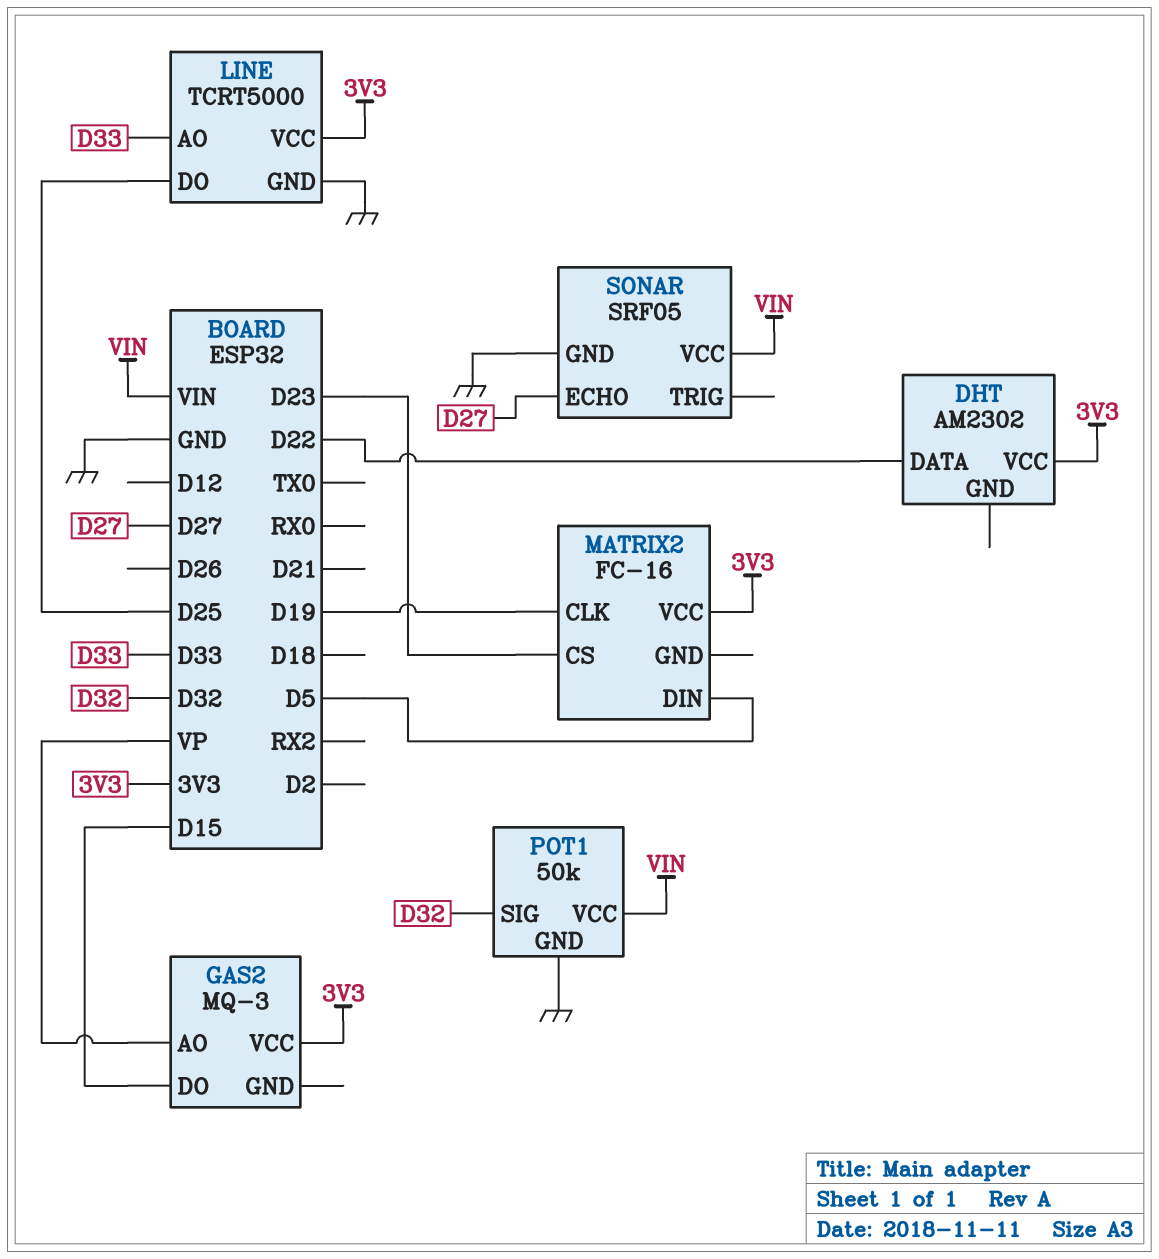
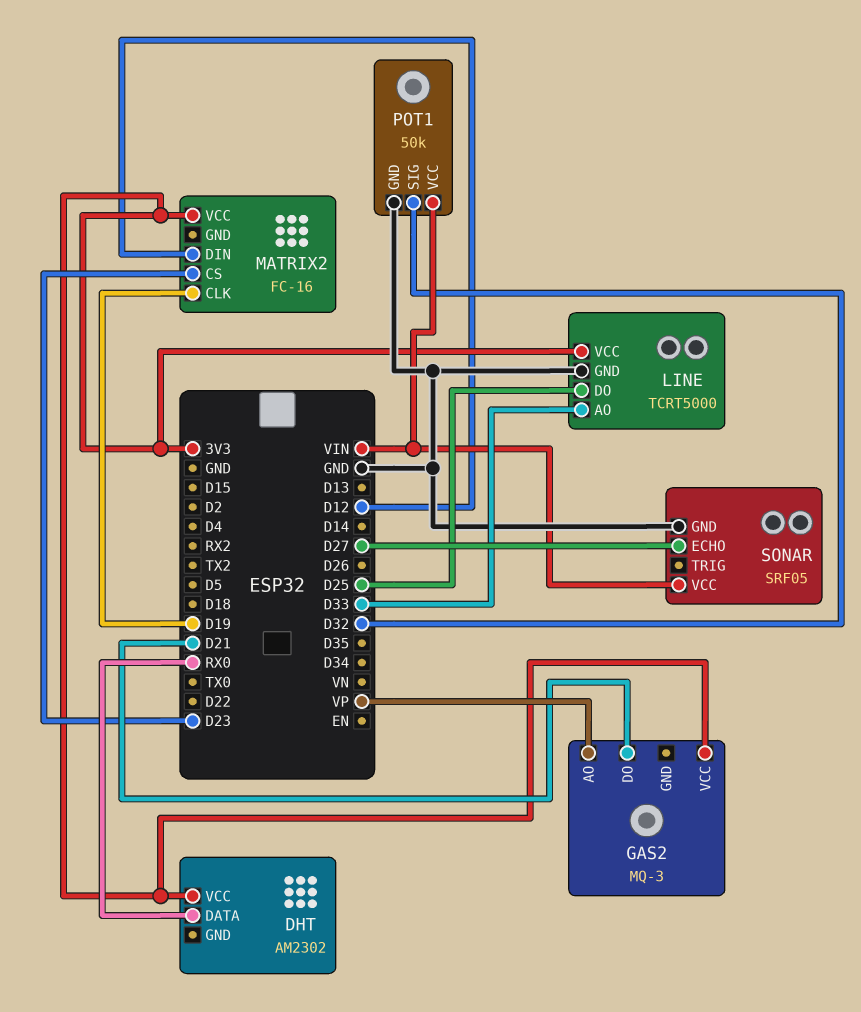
DHT pin DATA: D22 -> RX0
GAS2 pin DO: D15 -> D21
MATRIX2 pin DIN: D5 -> D12

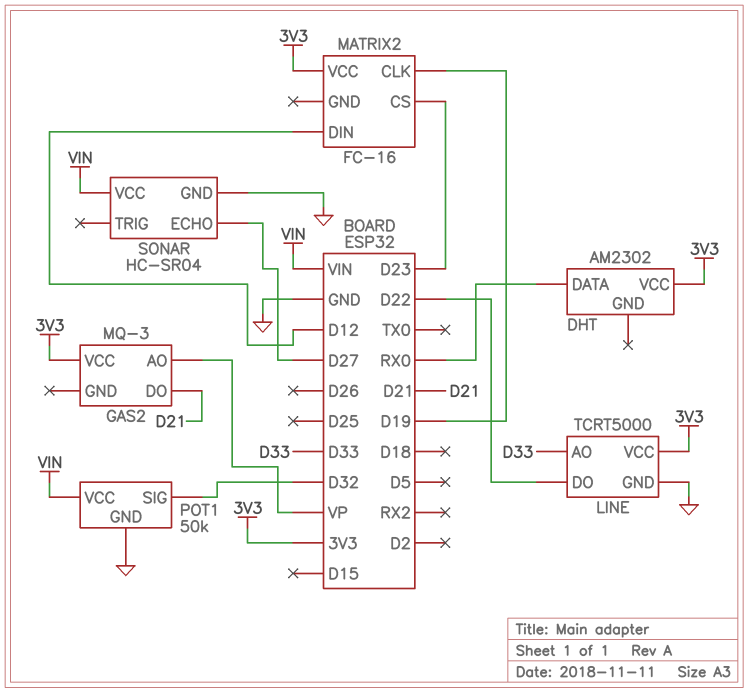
LINE pin DO: D25 -> D22
SONAR: SRF05 -> HC-SR04

